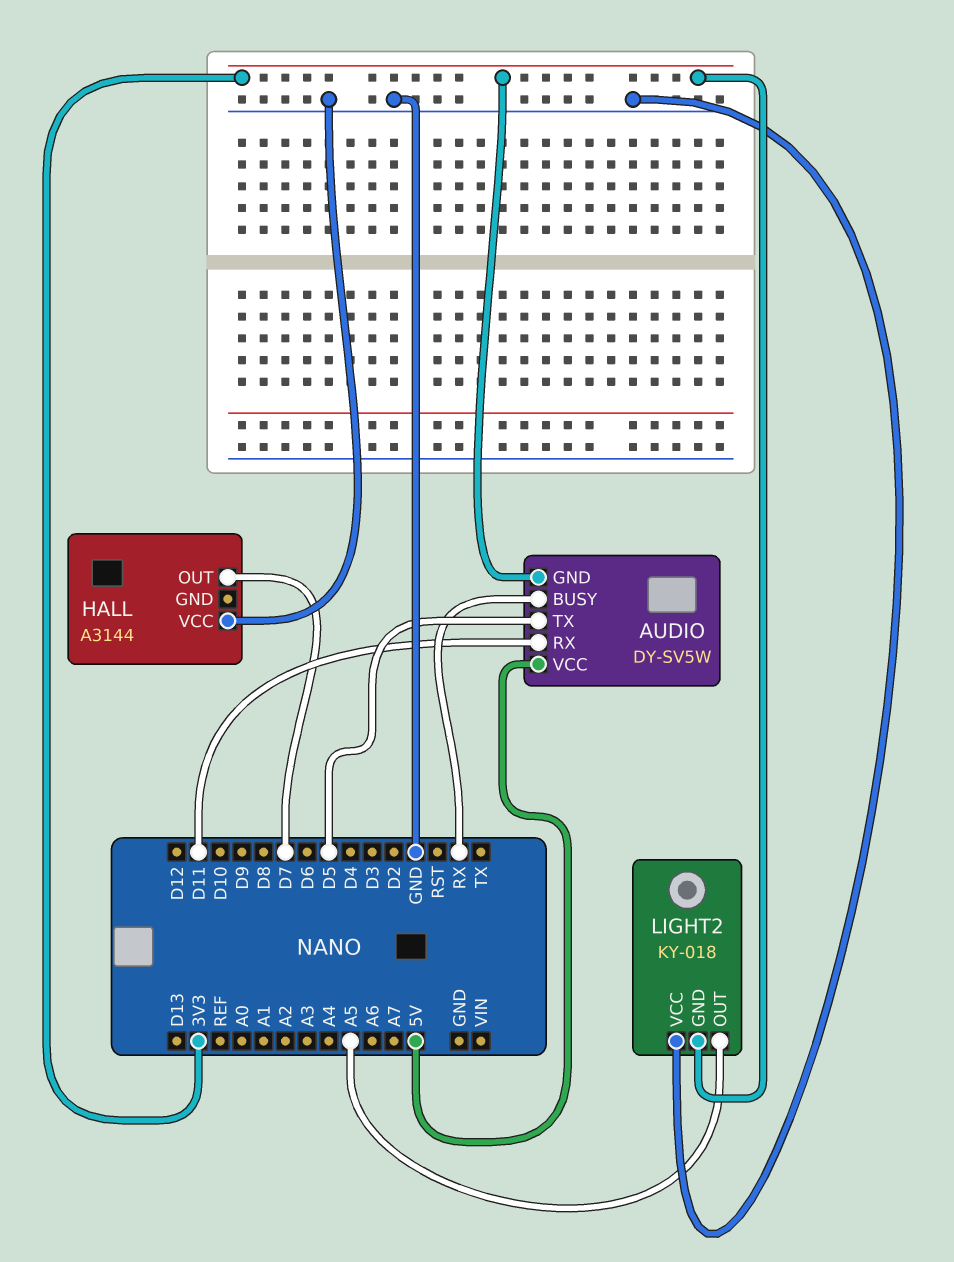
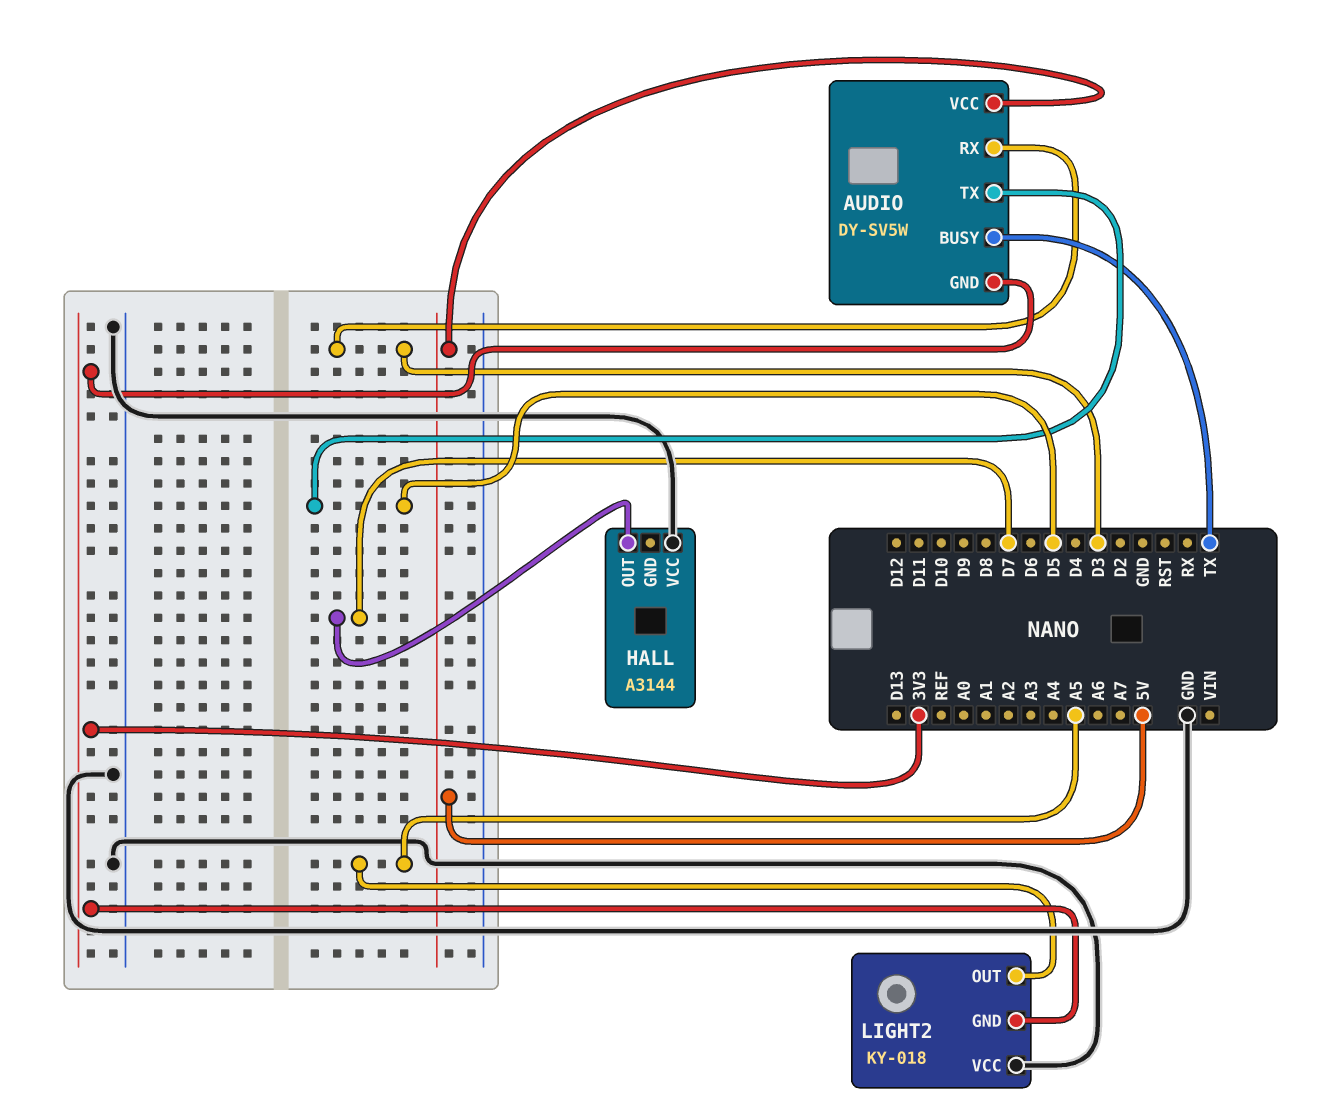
AUDIO pin BUSY: RX -> TX
AUDIO pin RX: D11 -> D3

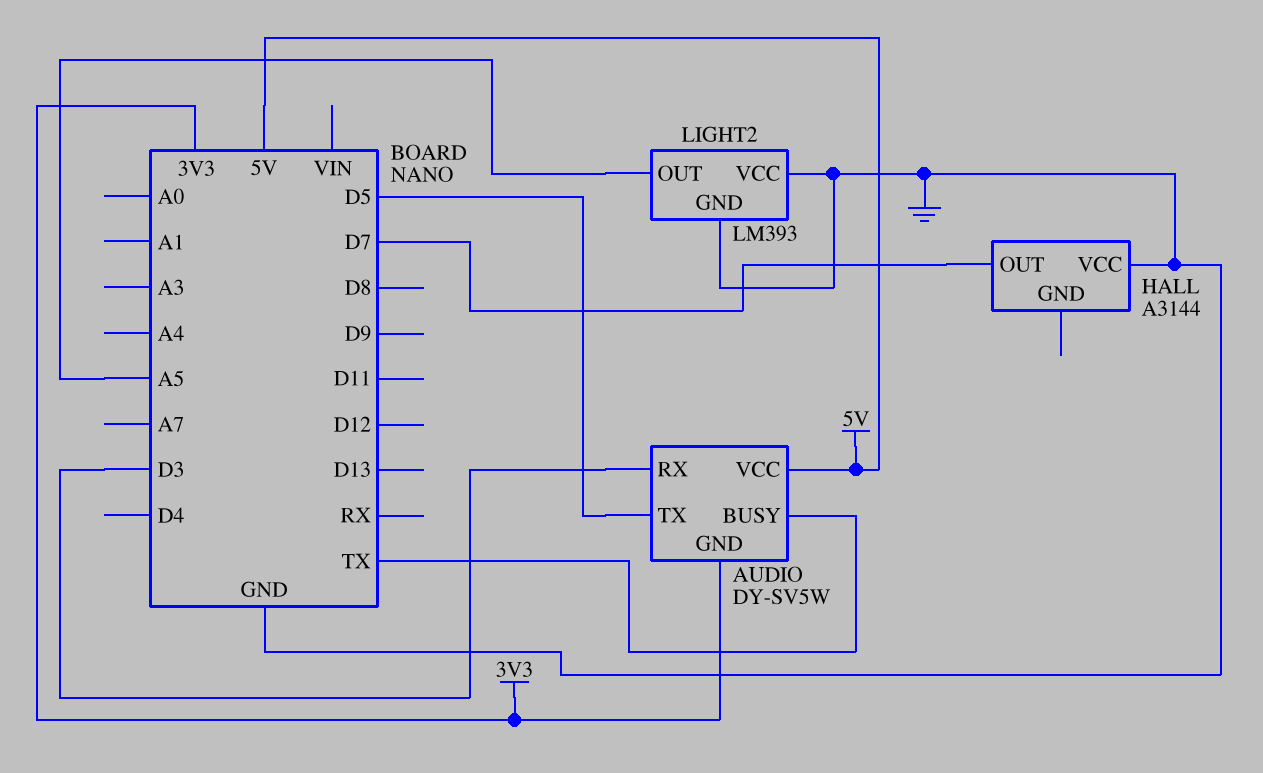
LIGHT2: KY-018 -> LM393
LIGHT2 pin GND: 3V3 -> GND

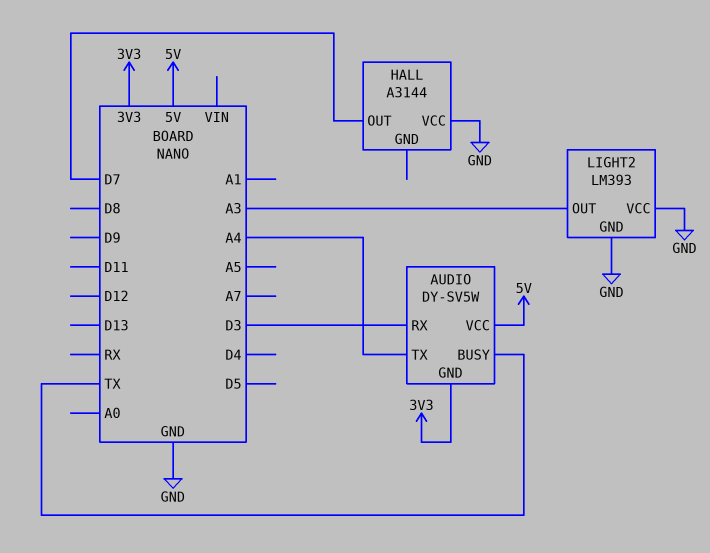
AUDIO pin TX: D5 -> A4
LIGHT2 pin OUT: A5 -> A3

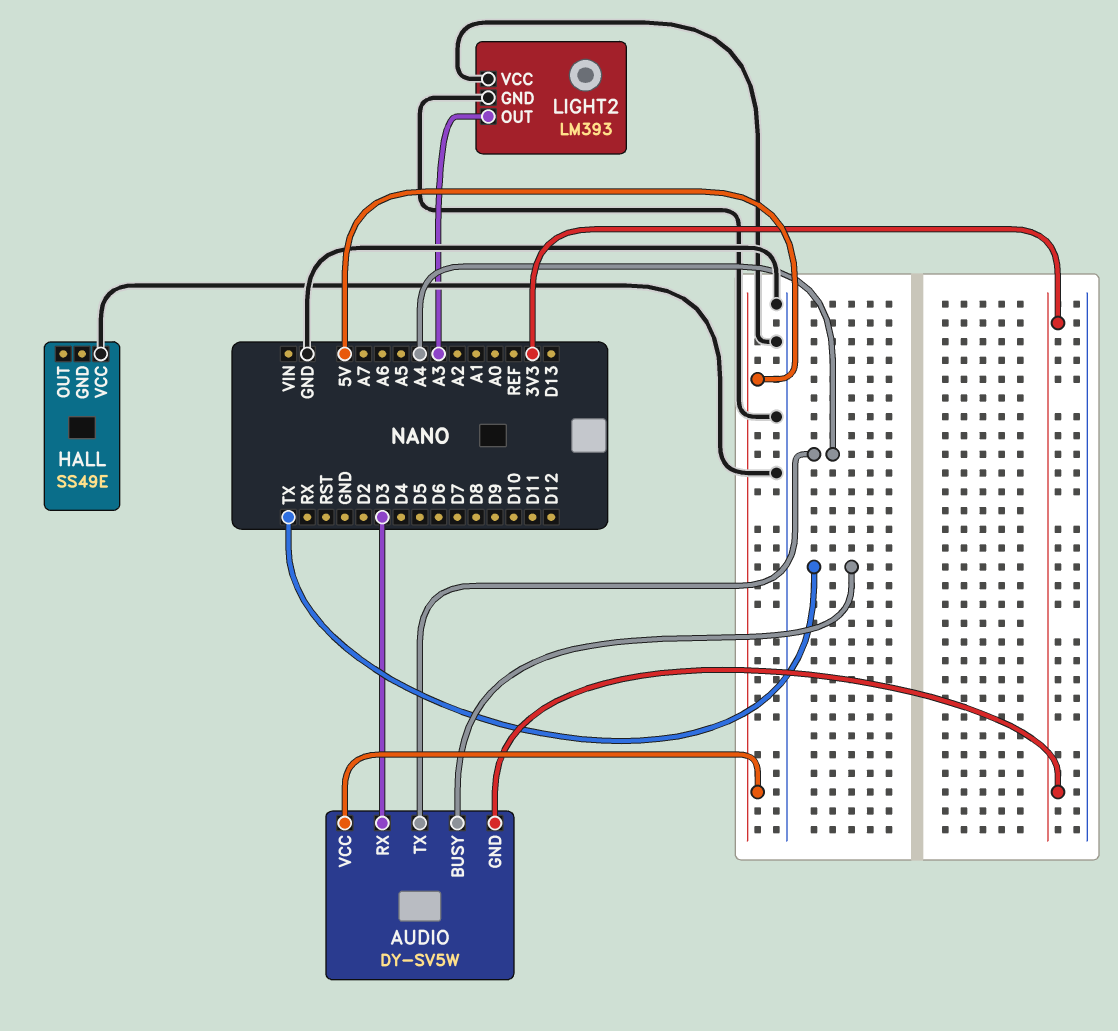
HALL: A3144 -> SS49E
HALL pin OUT: D7 -> none

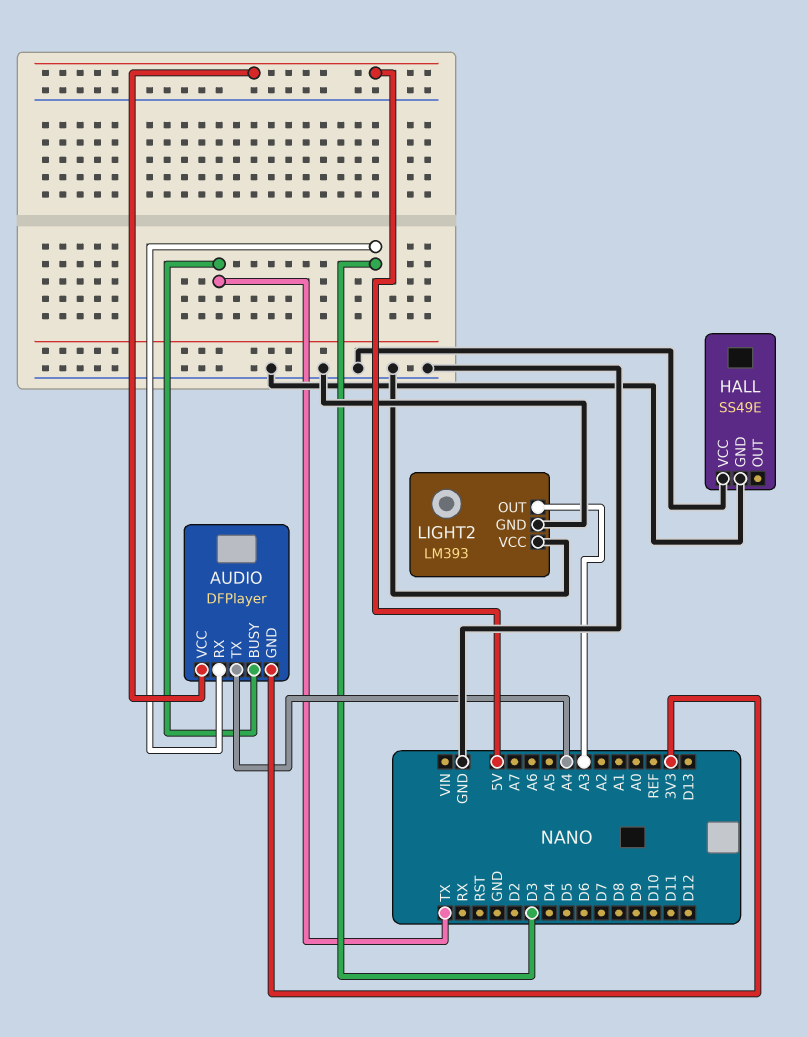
AUDIO: DY-SV5W -> DFPlayer
HALL pin GND: none -> GND

